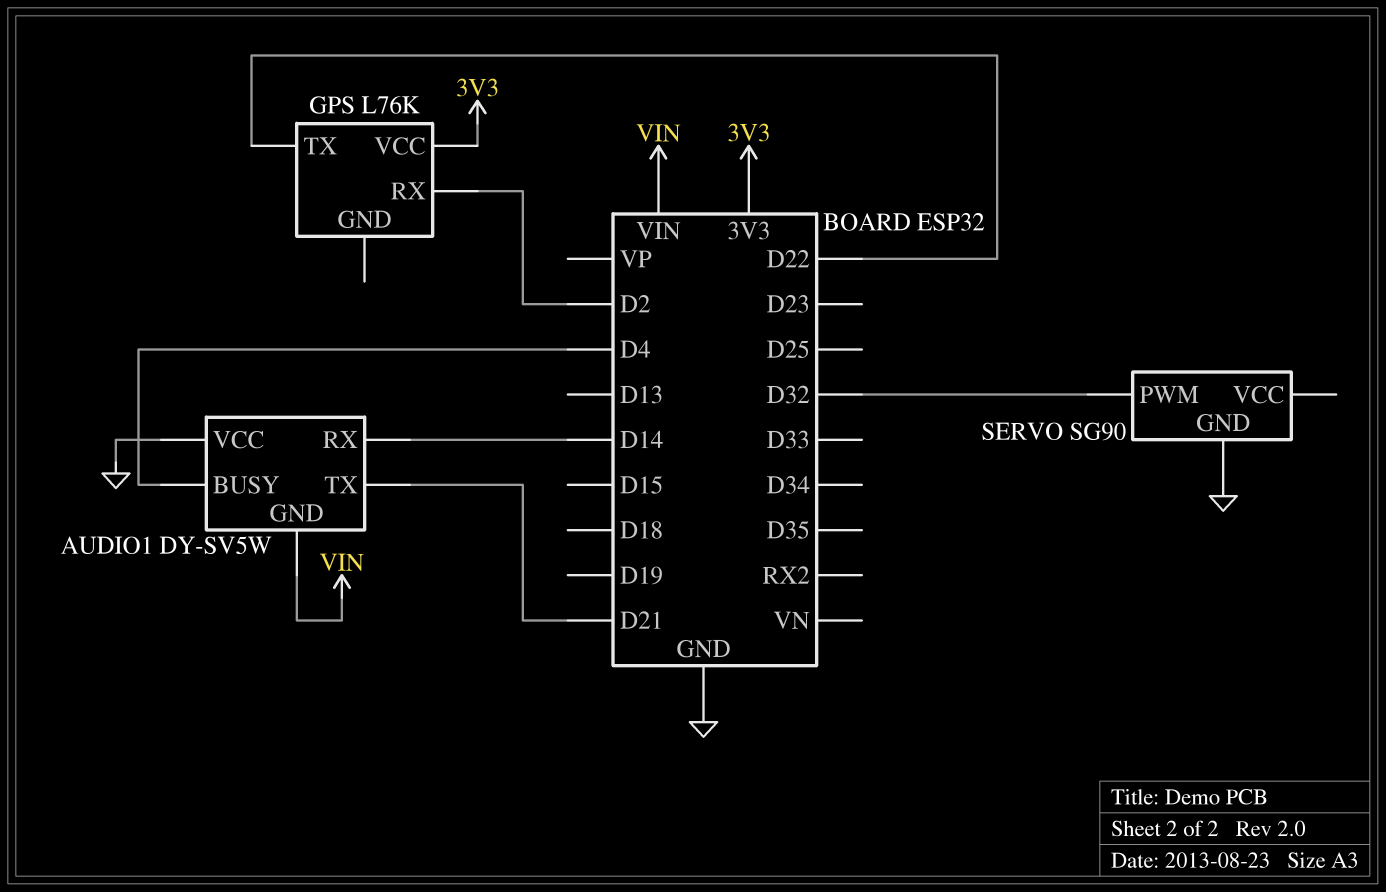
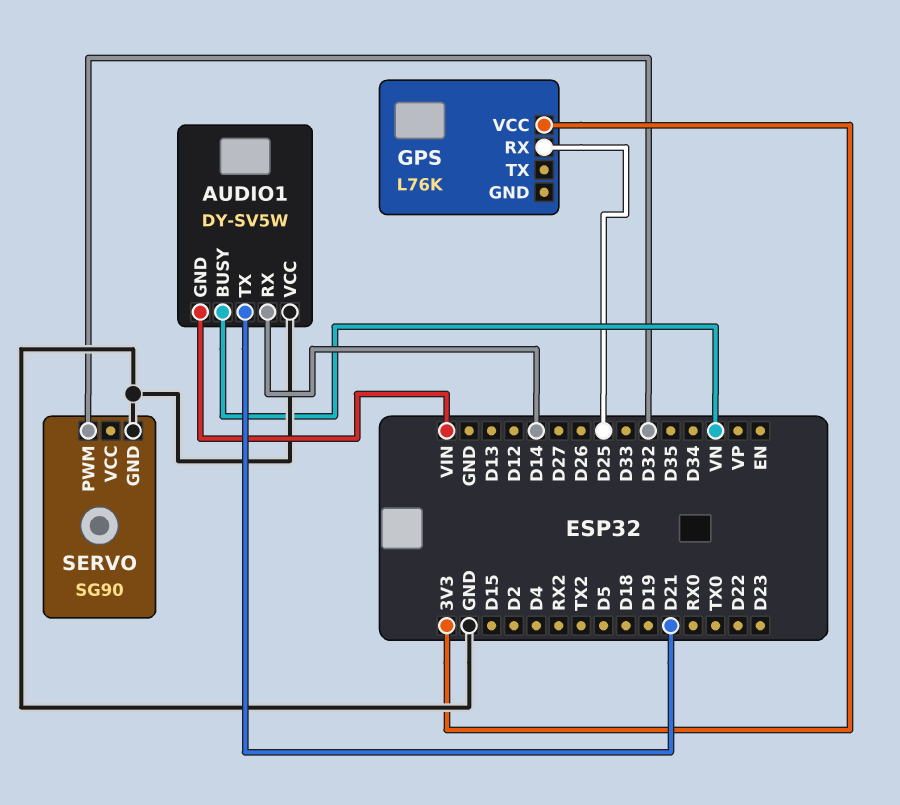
AUDIO1 pin BUSY: D4 -> VN
GPS pin RX: D2 -> D25
GPS pin TX: D22 -> none

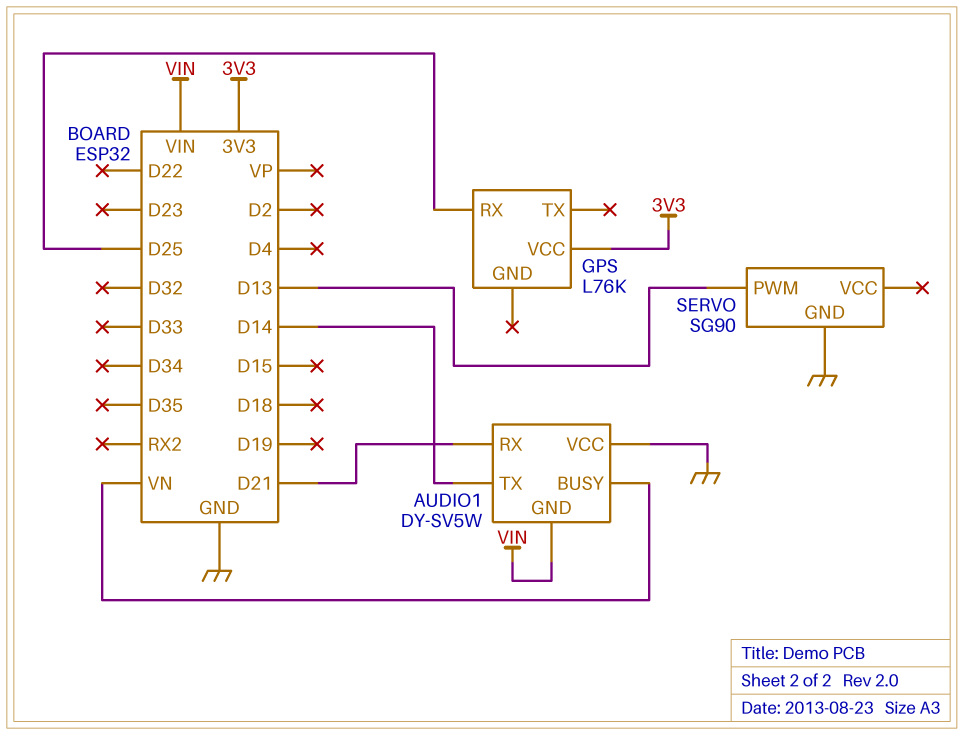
AUDIO1 pin RX: D14 -> D21
AUDIO1 pin TX: D21 -> D14
SERVO pin PWM: D32 -> D13

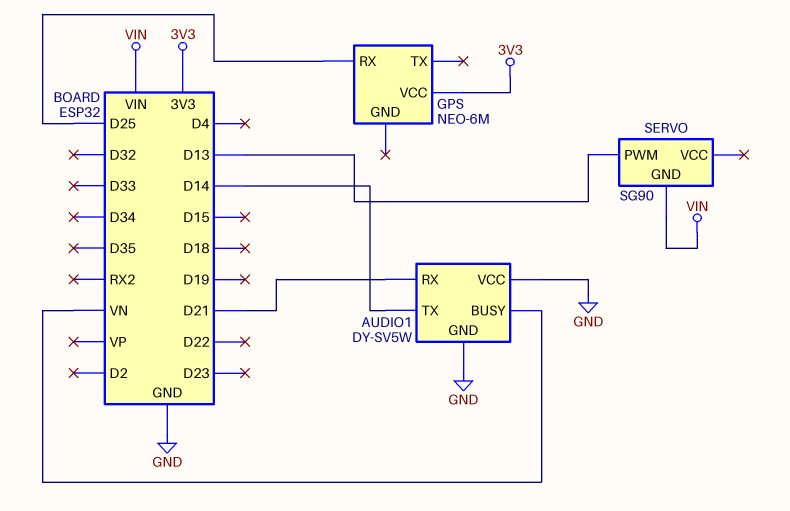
AUDIO1 pin GND: VIN -> GND
GPS: L76K -> NEO-6M
SERVO pin GND: GND -> VIN

